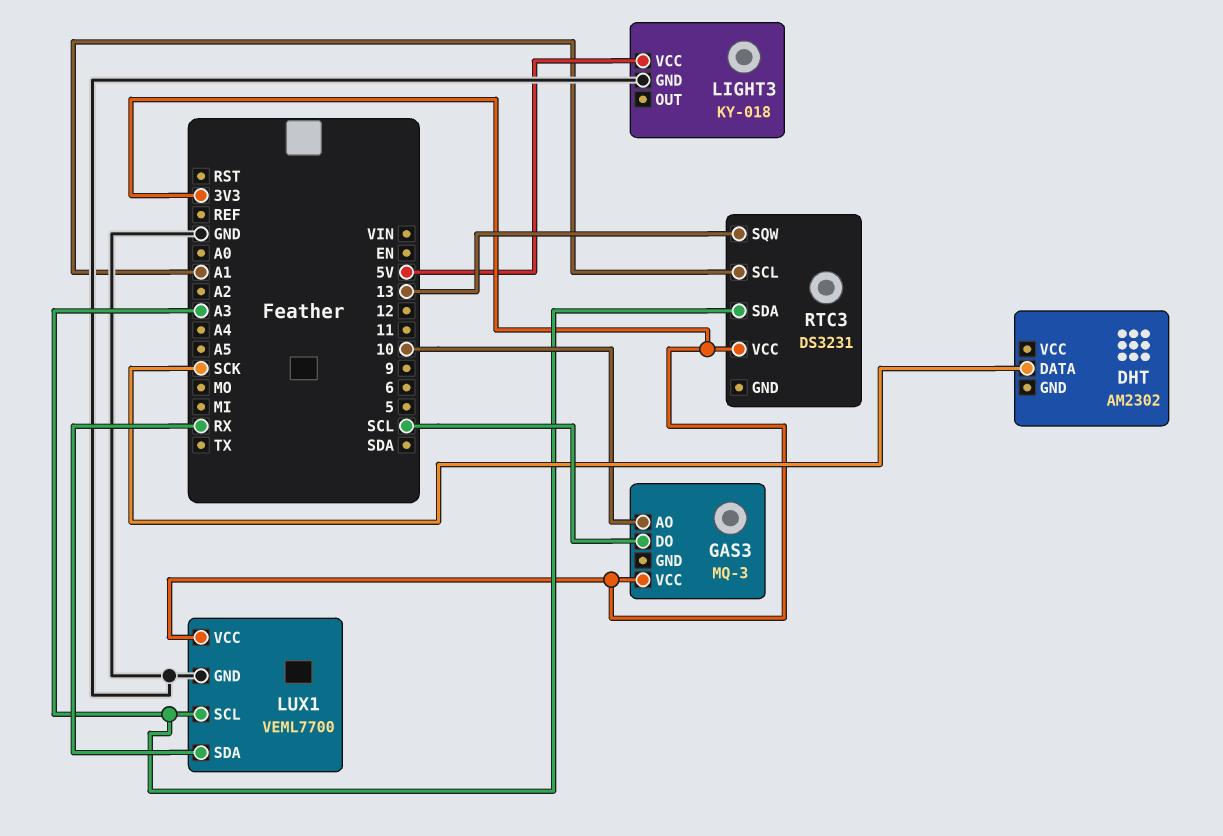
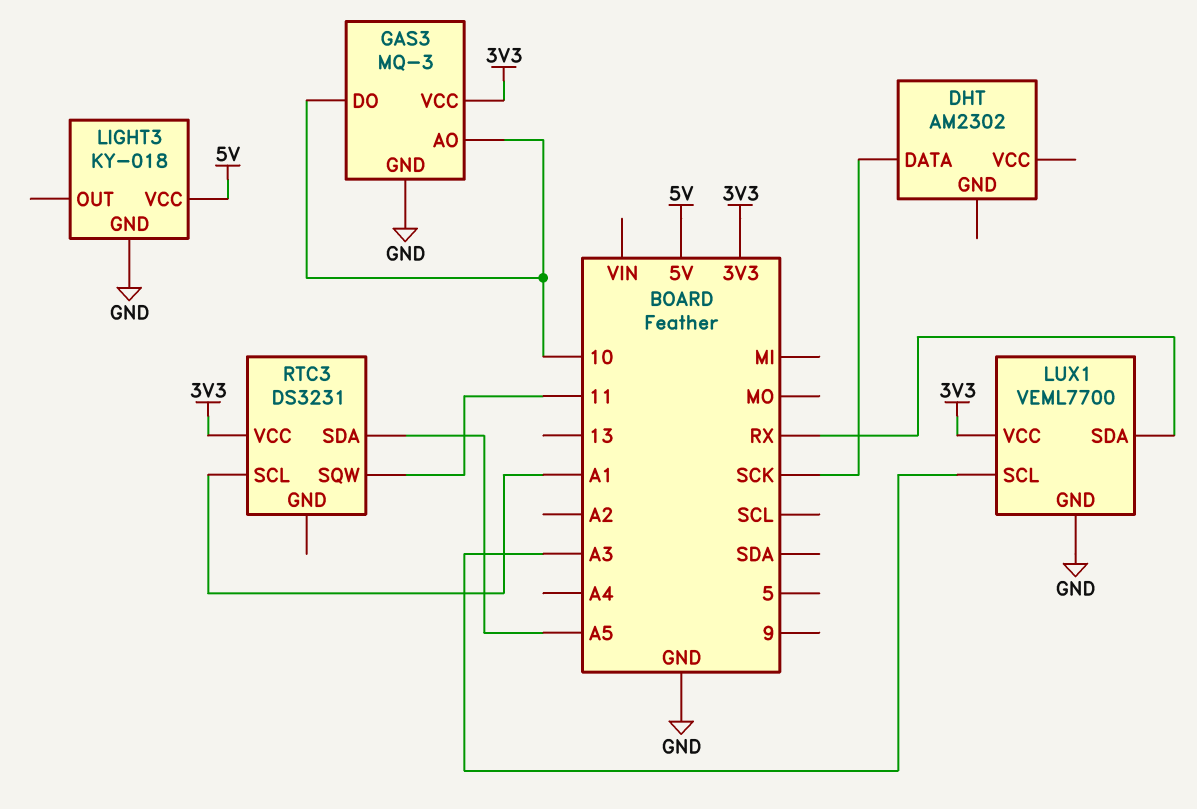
GAS3 pin DO: SCL -> 10
GAS3 pin GND: none -> GND
RTC3 pin SDA: A3 -> A5
RTC3 pin SQW: 13 -> 11

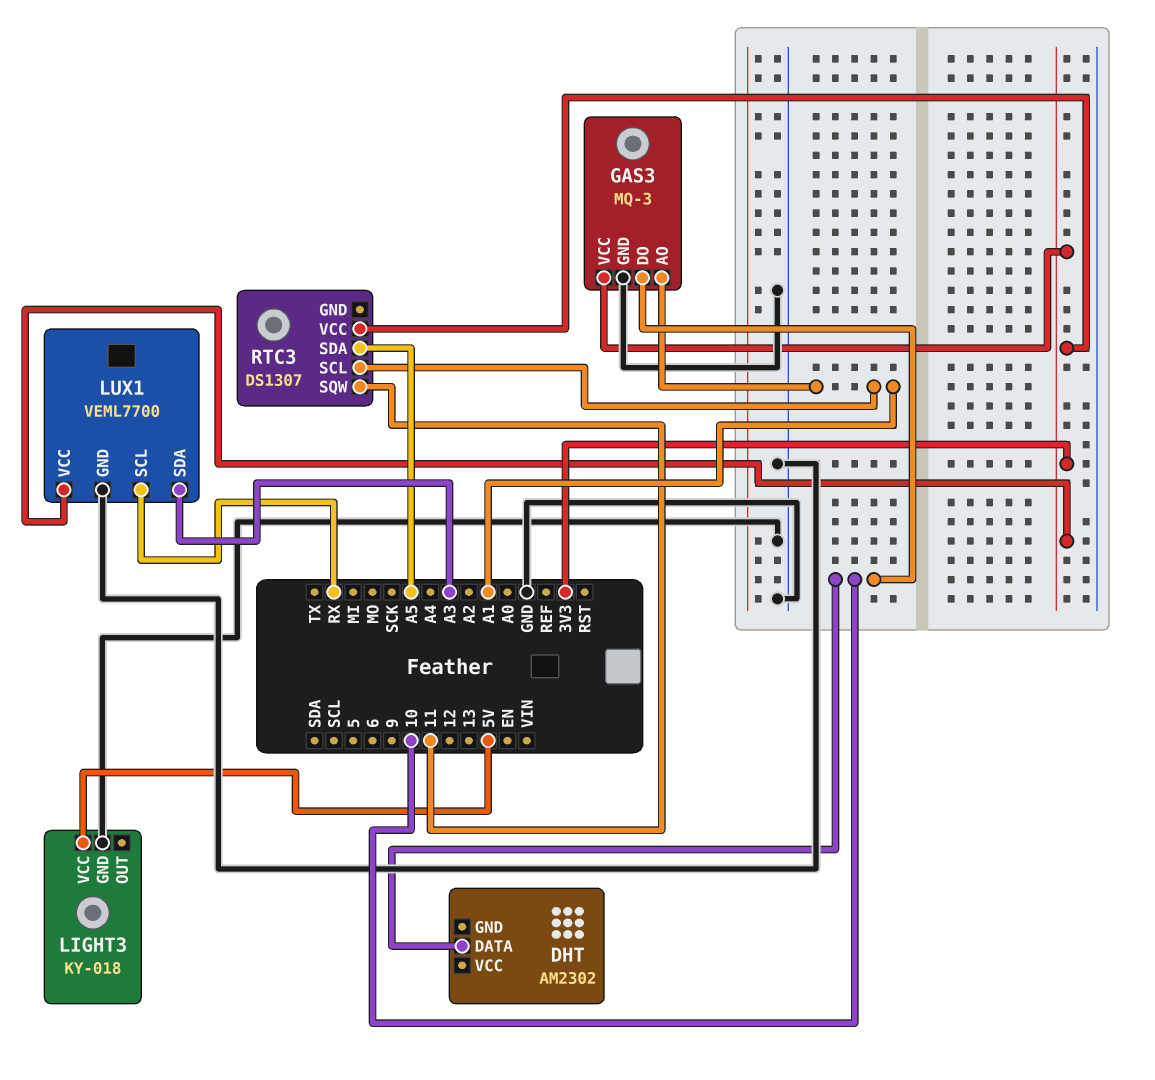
DHT pin DATA: SCK -> 10
GAS3 pin AO: 10 -> A1
LUX1 pin SCL: A3 -> RX
LUX1 pin SDA: RX -> A3
RTC3: DS3231 -> DS1307

